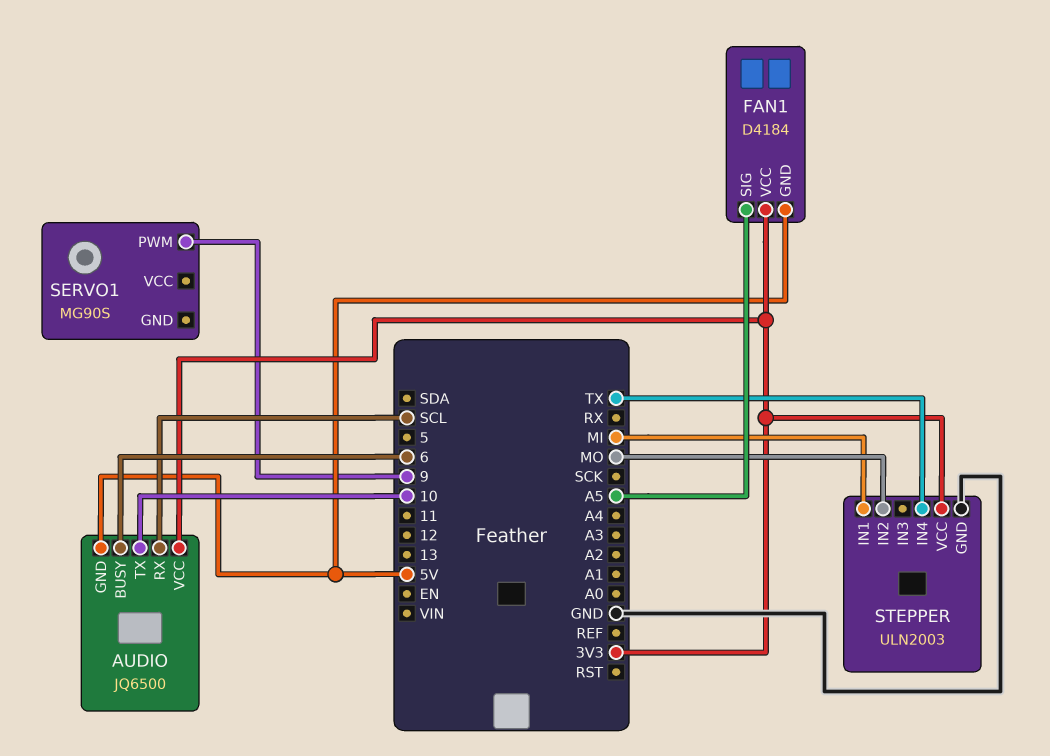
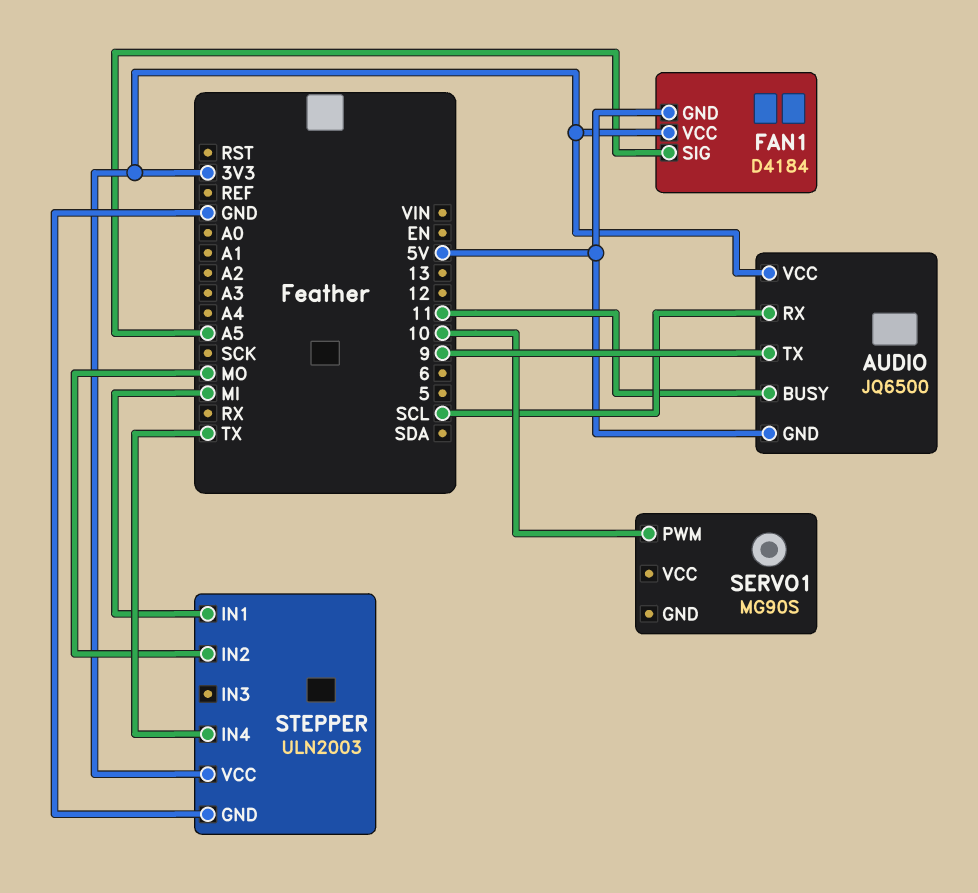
AUDIO pin BUSY: 6 -> 11
AUDIO pin TX: 10 -> 9
SERVO1 pin PWM: 9 -> 10

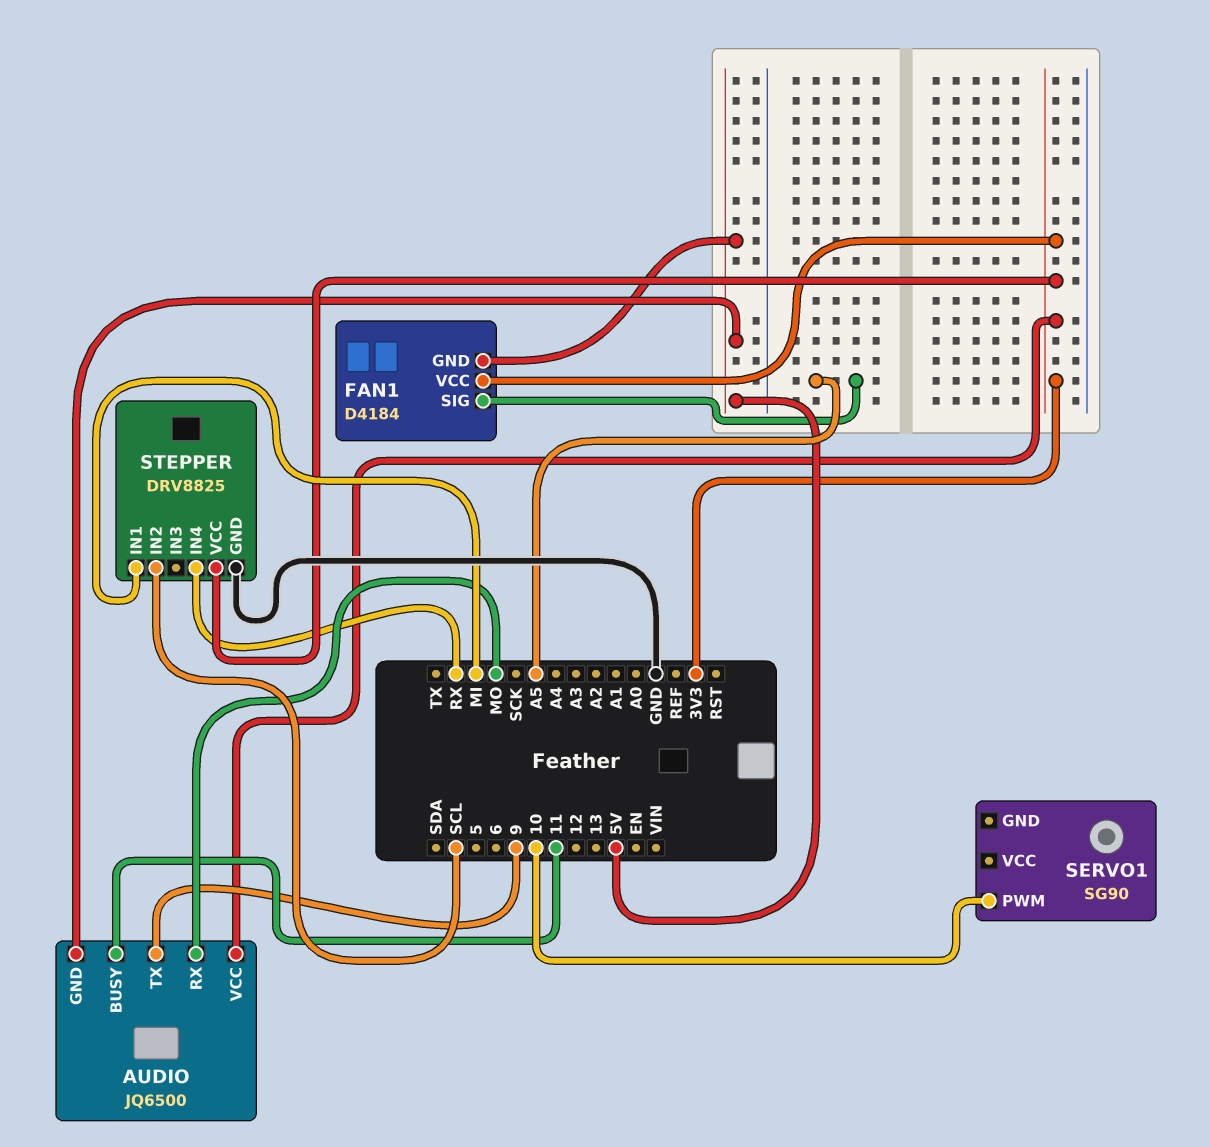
AUDIO pin RX: SCL -> MO
SERVO1: MG90S -> SG90
STEPPER: ULN2003 -> DRV8825
STEPPER pin IN2: MO -> SCL
STEPPER pin IN4: TX -> RX

